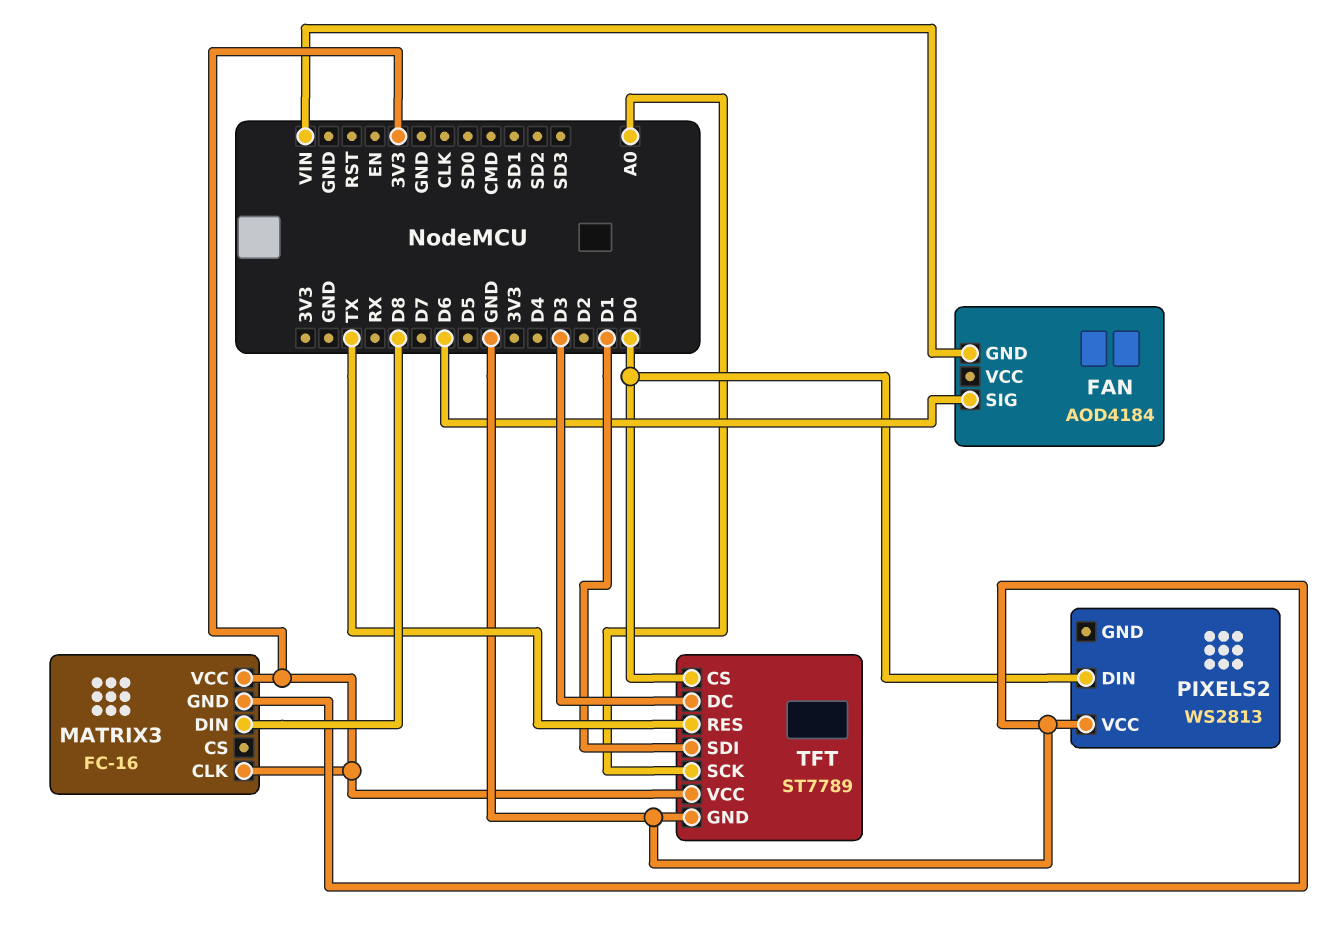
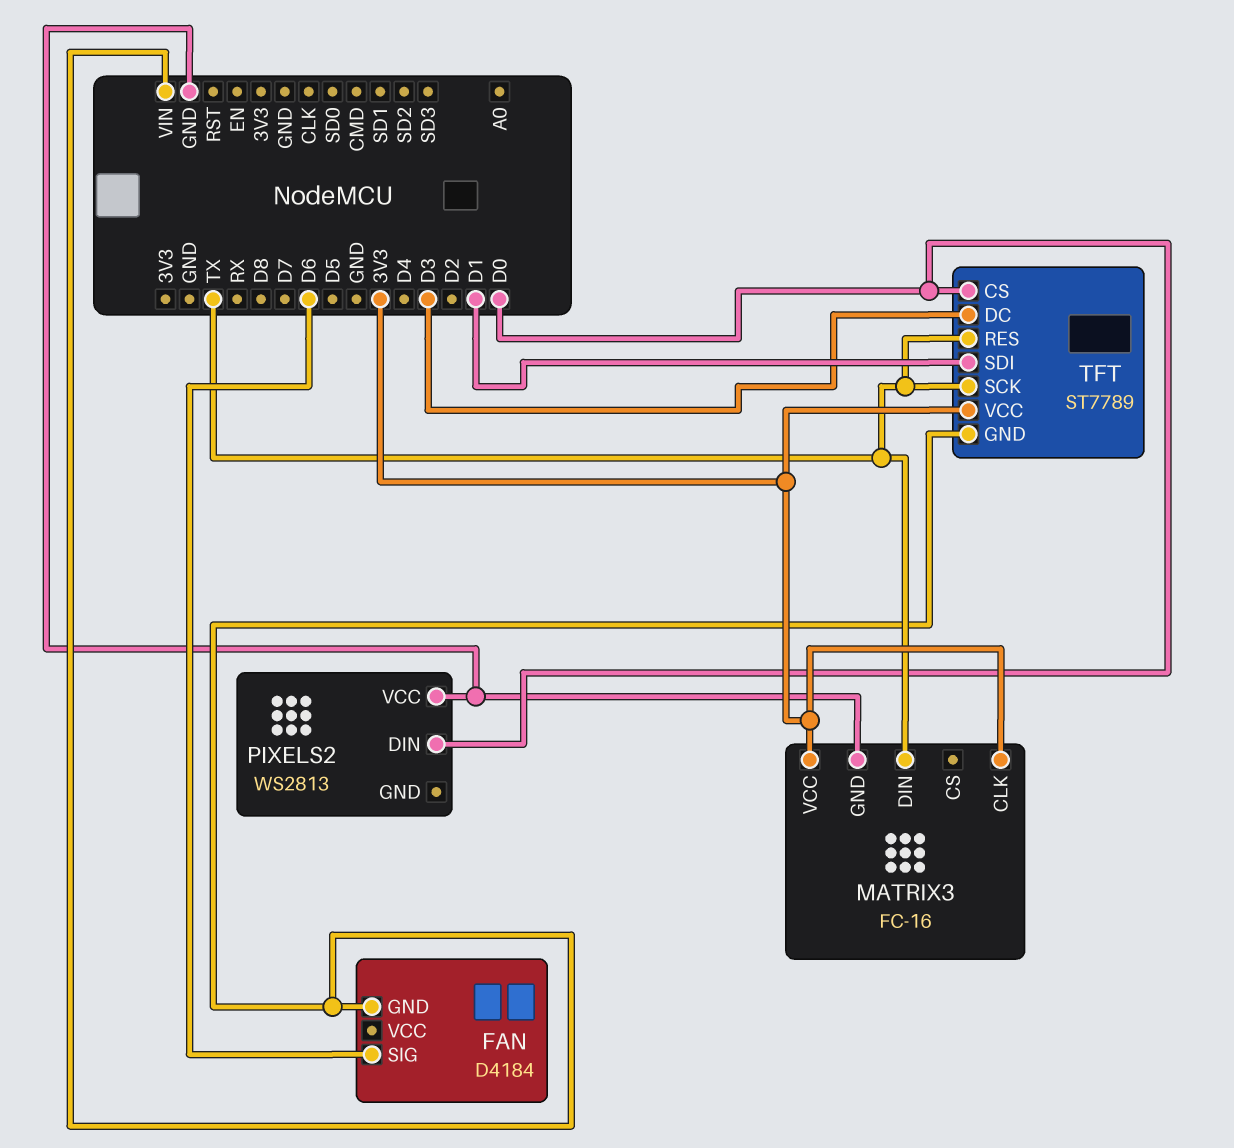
FAN: AOD4184 -> D4184
MATRIX3 pin DIN: D8 -> TX
TFT pin GND: GND -> VIN
TFT pin SCK: A0 -> TX

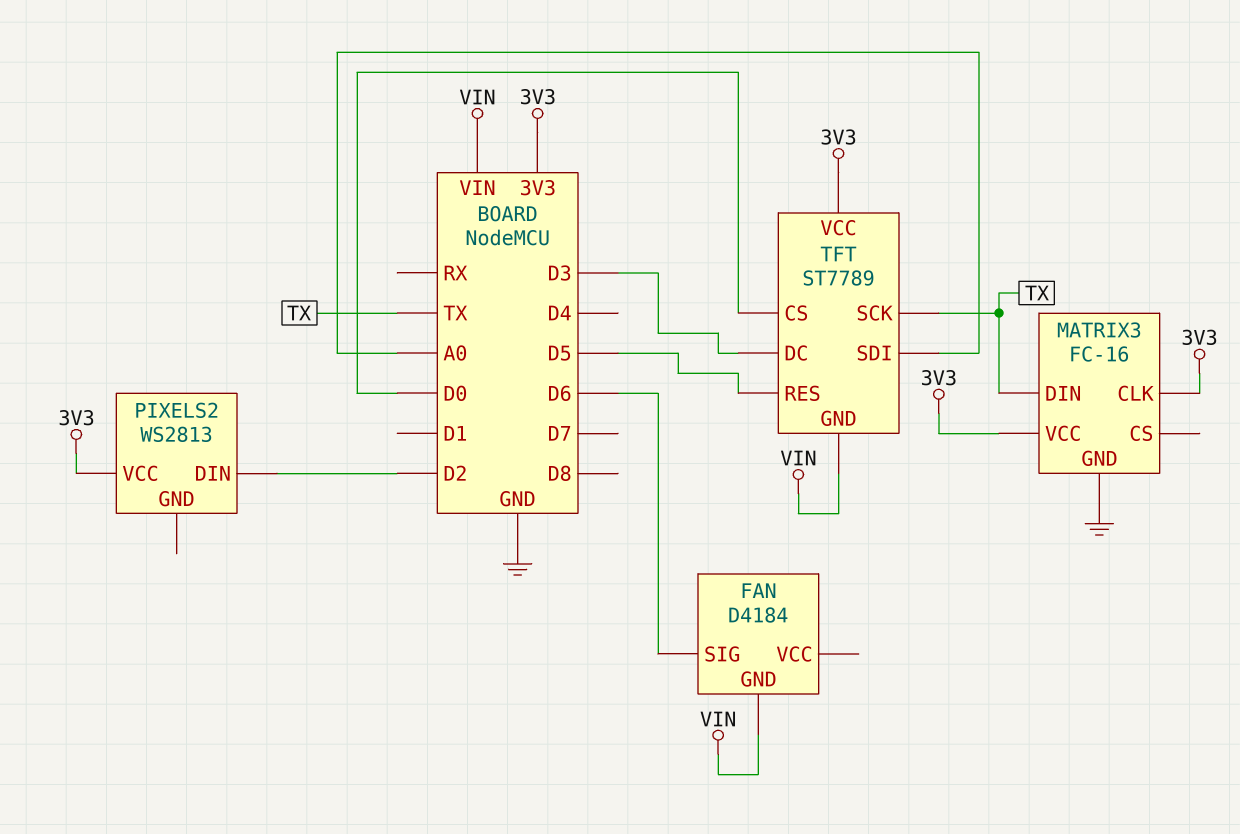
PIXELS2 pin DIN: D0 -> D2
PIXELS2 pin VCC: GND -> 3V3
TFT pin RES: TX -> D5
TFT pin SDI: D1 -> A0

